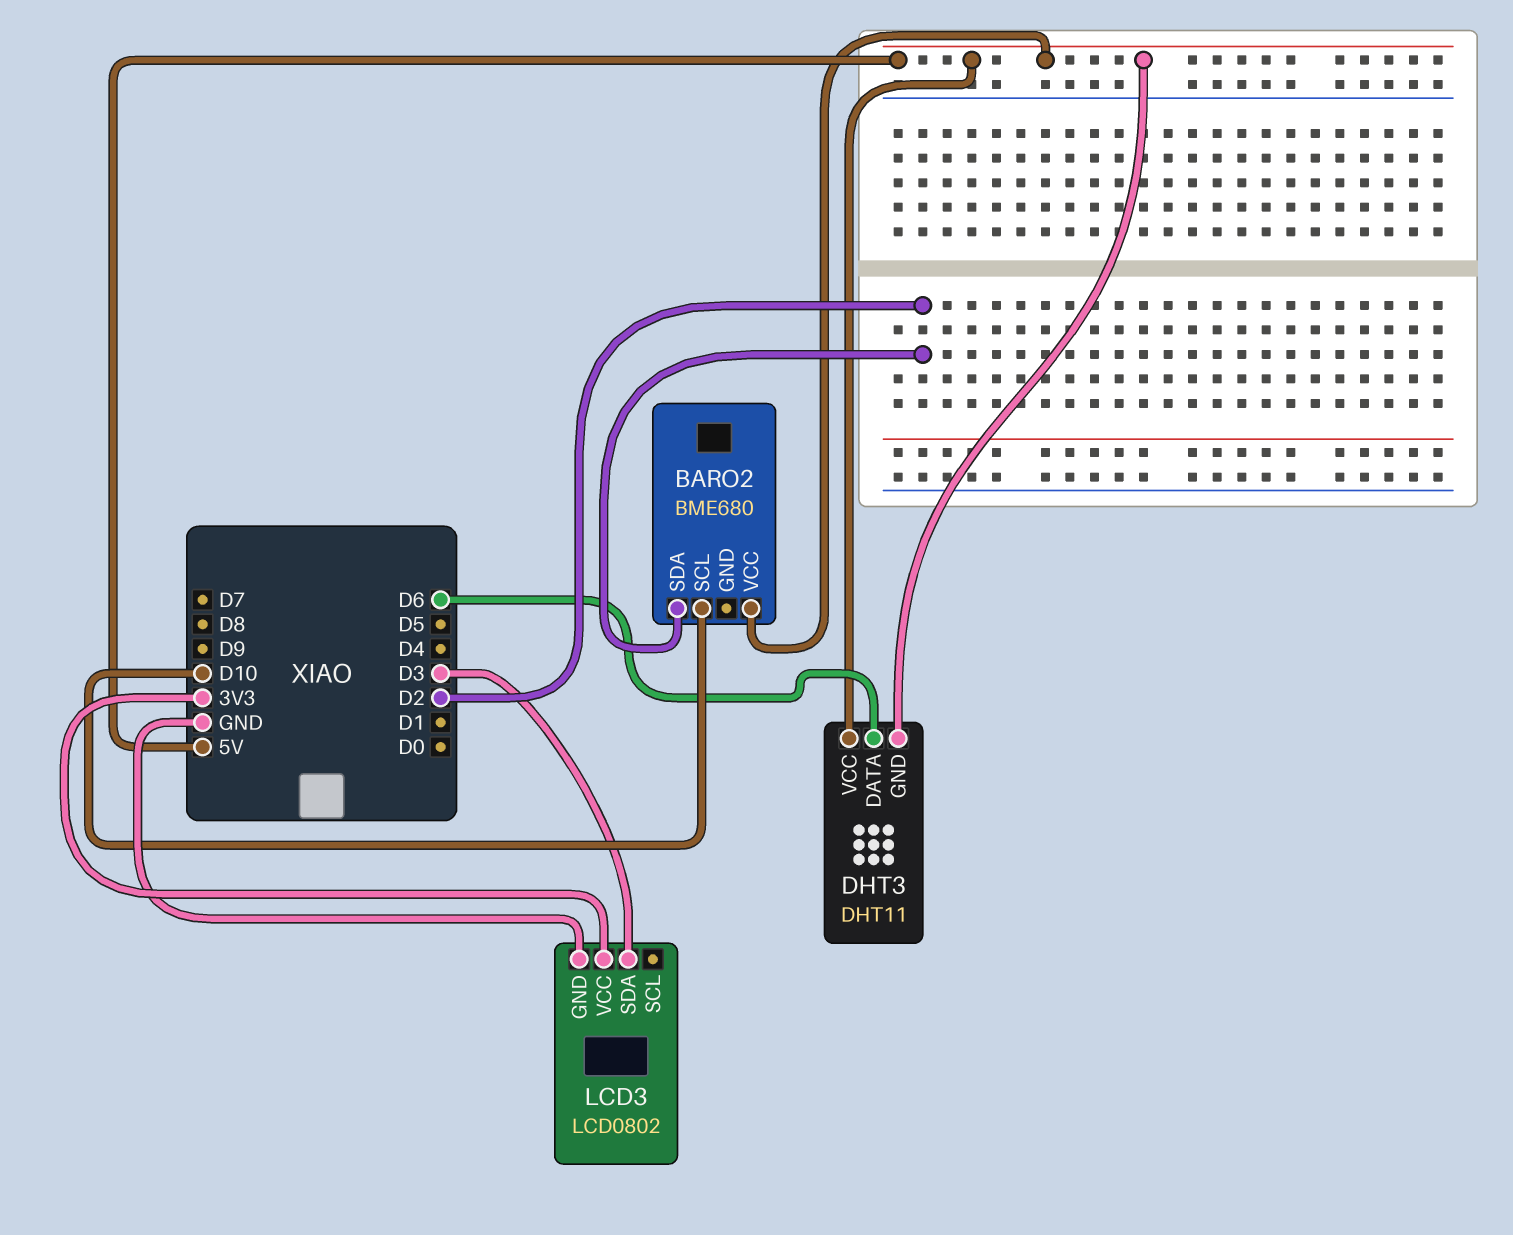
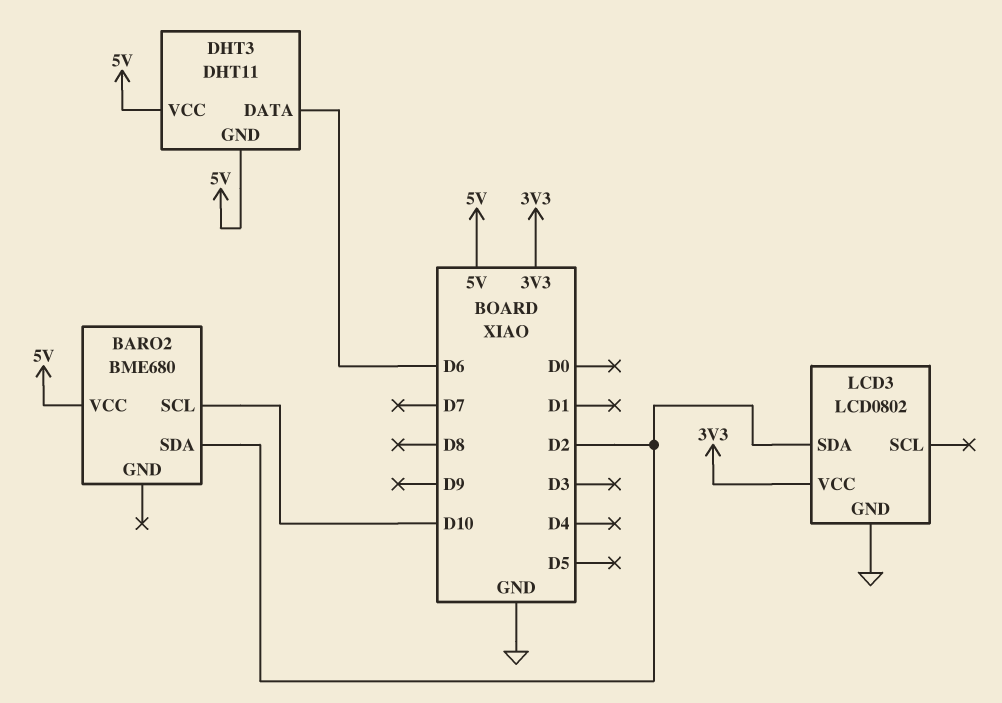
LCD3 pin SDA: D3 -> D2

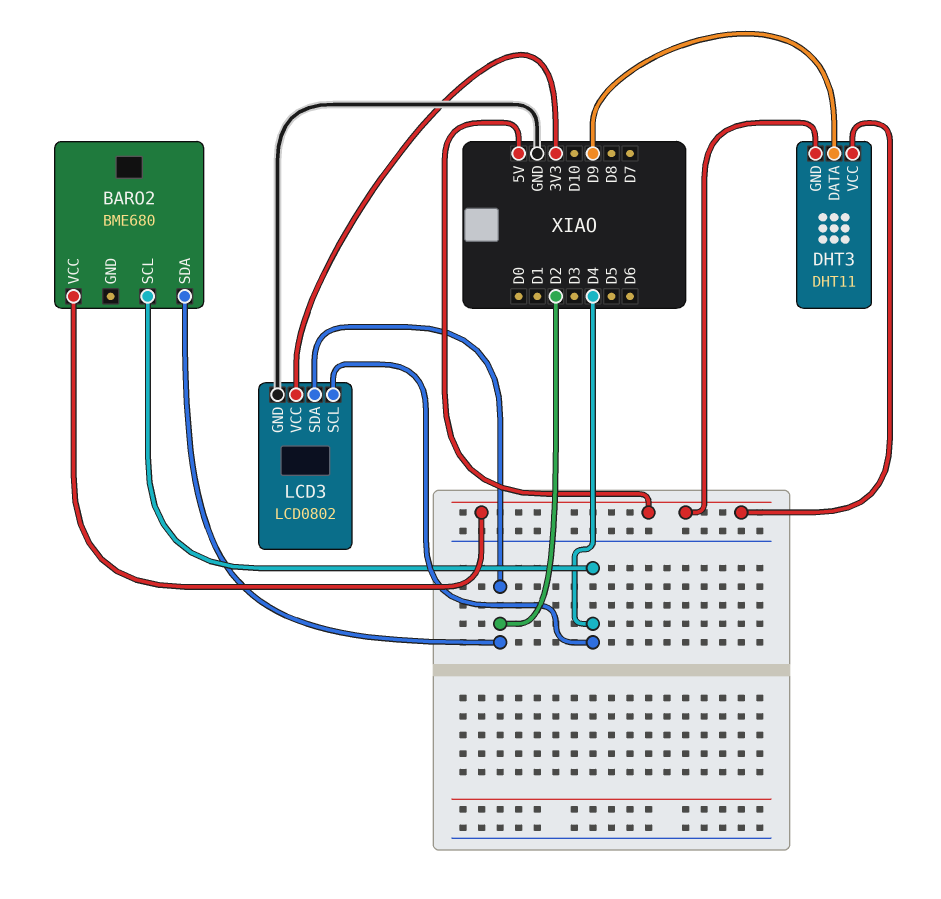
BARO2 pin SCL: D10 -> D4
DHT3 pin DATA: D6 -> D9
LCD3 pin SCL: none -> D4

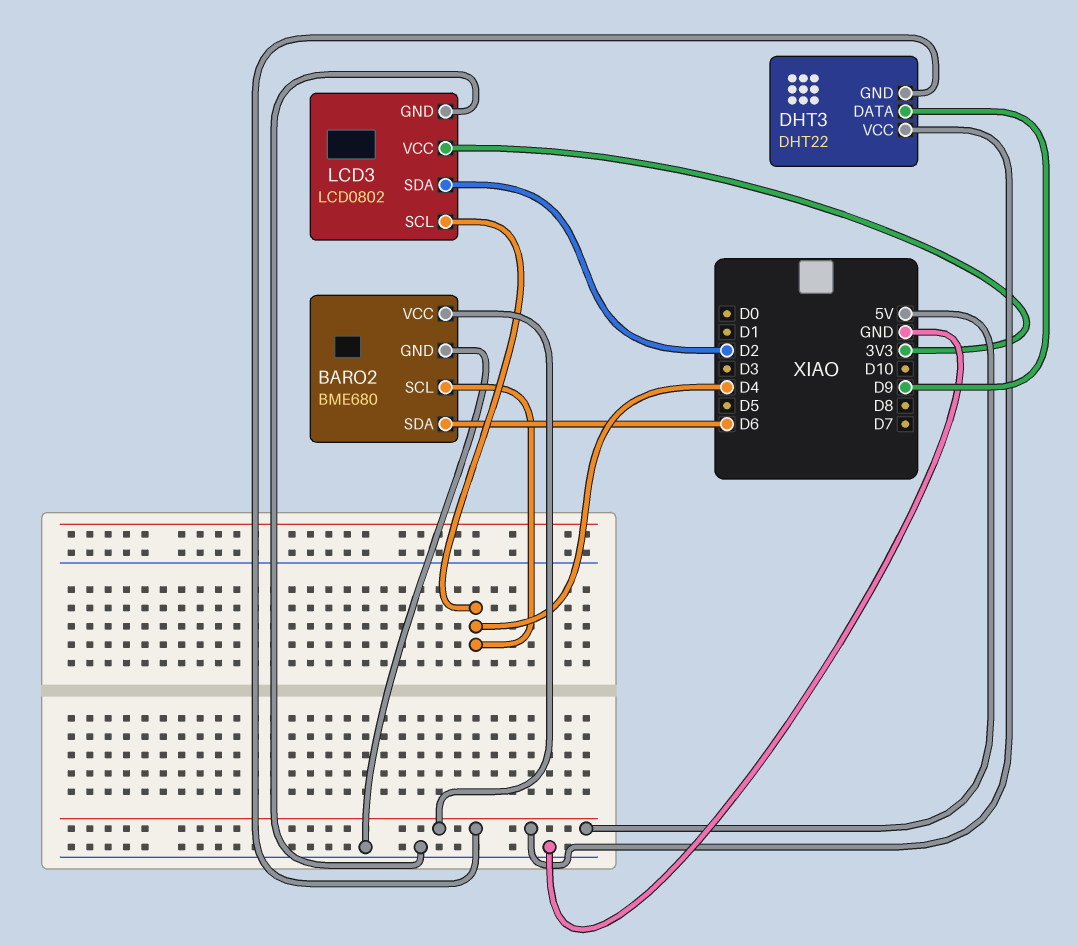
BARO2 pin GND: none -> GND
BARO2 pin SDA: D2 -> D6
DHT3: DHT11 -> DHT22

